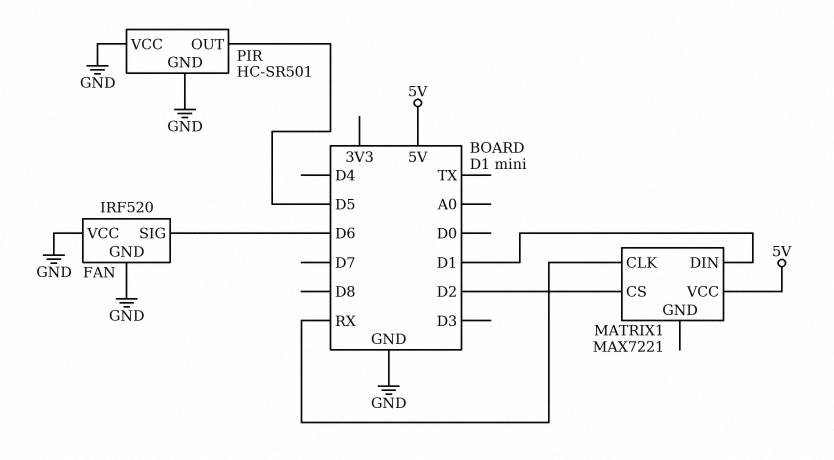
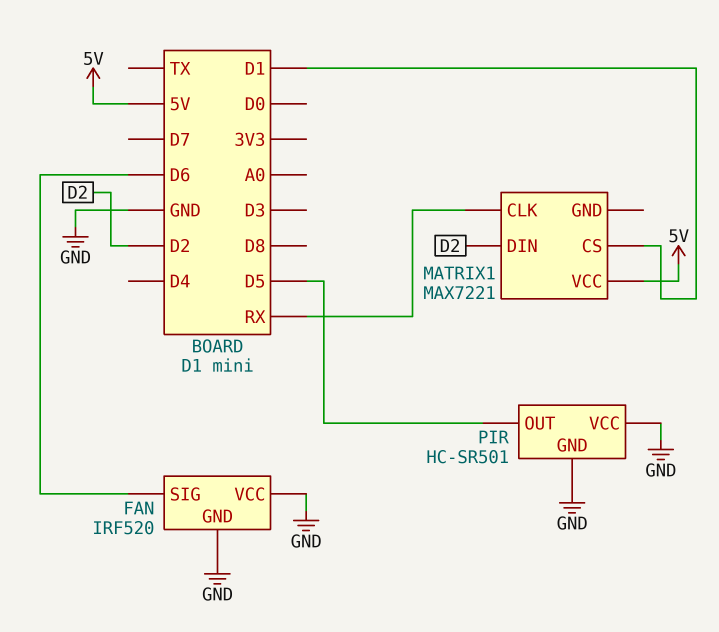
MATRIX1 pin CS: D2 -> D1
MATRIX1 pin DIN: D1 -> D2

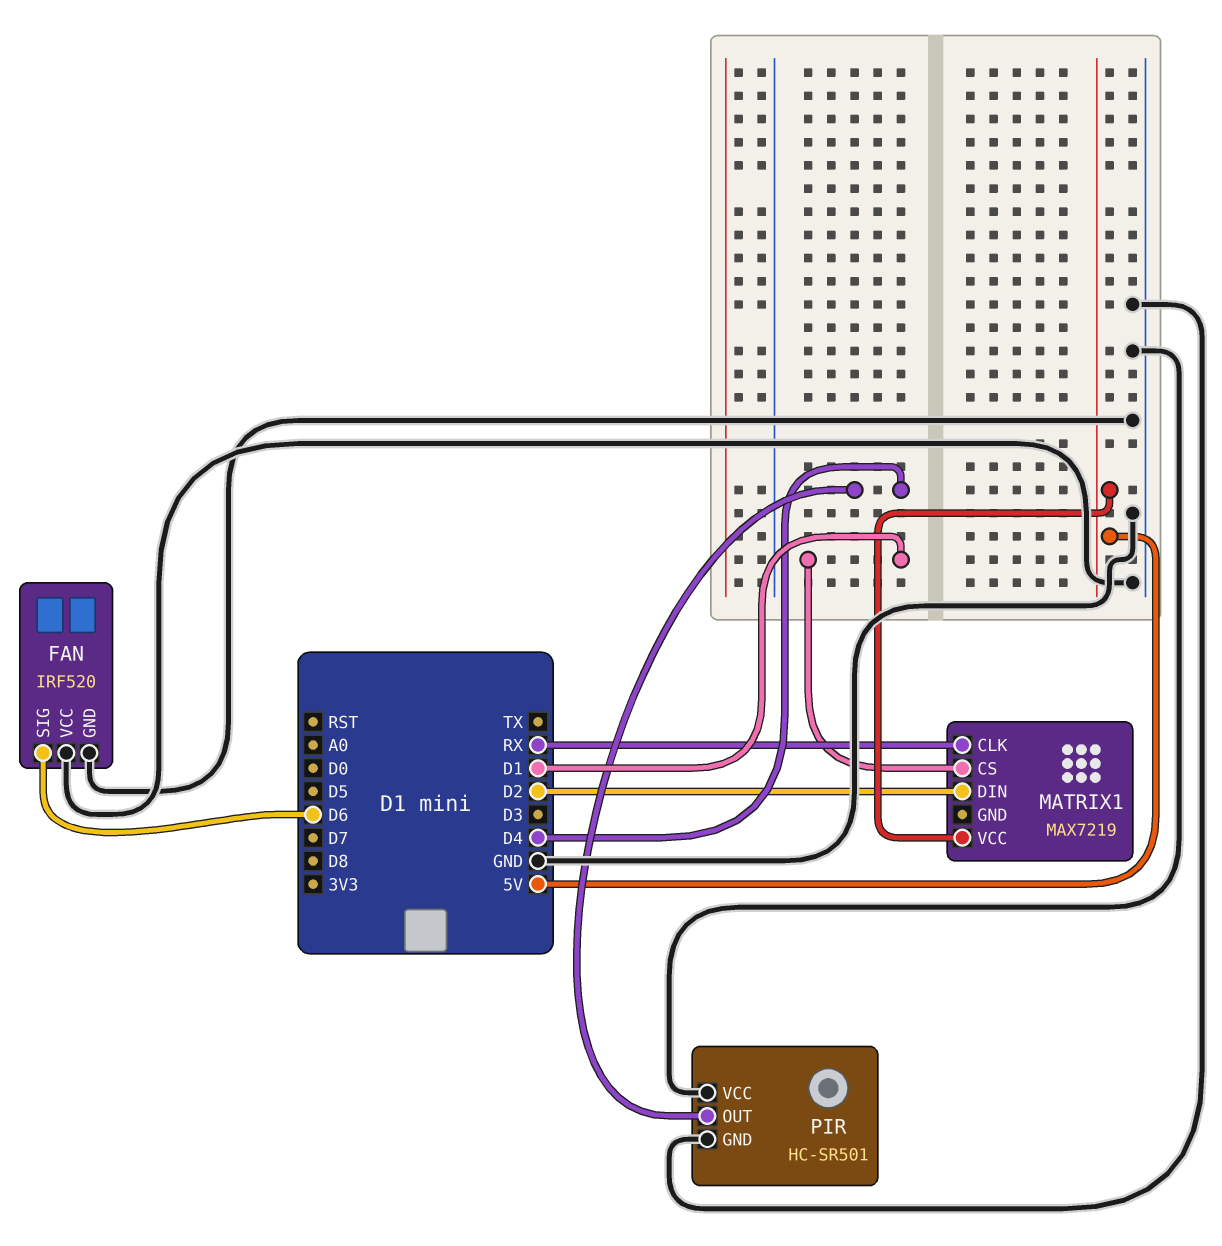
MATRIX1: MAX7221 -> MAX7219
PIR pin OUT: D5 -> D4

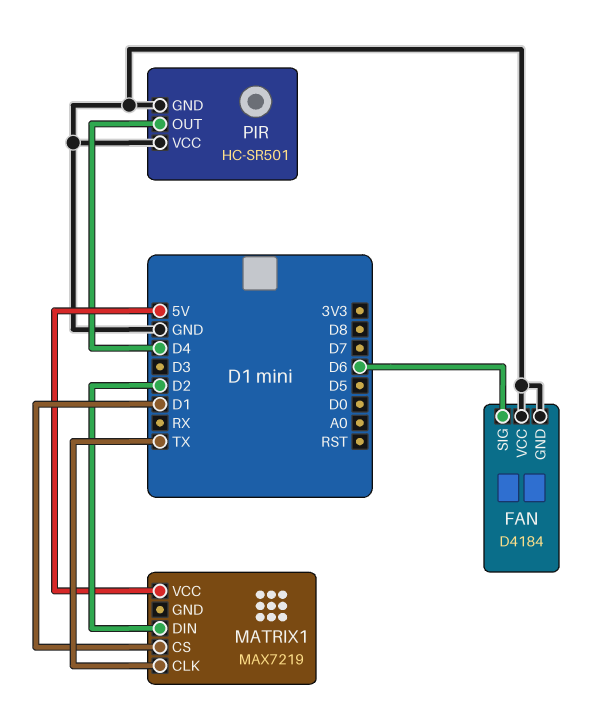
FAN: IRF520 -> D4184
MATRIX1 pin CLK: RX -> TX

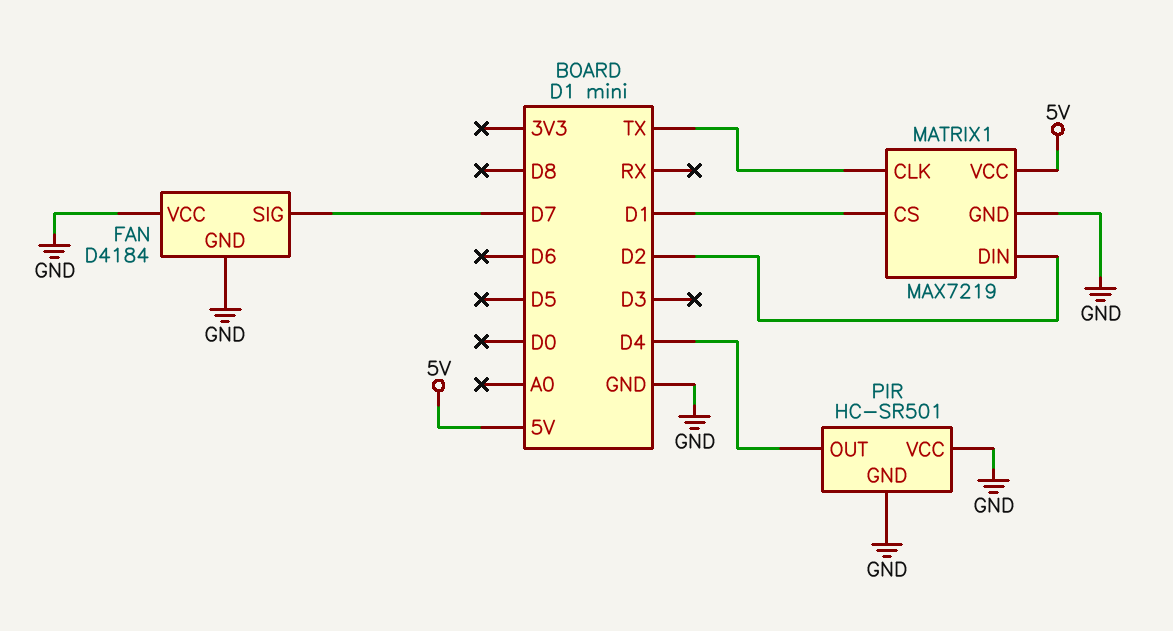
FAN pin SIG: D6 -> D7
MATRIX1 pin GND: none -> GND

